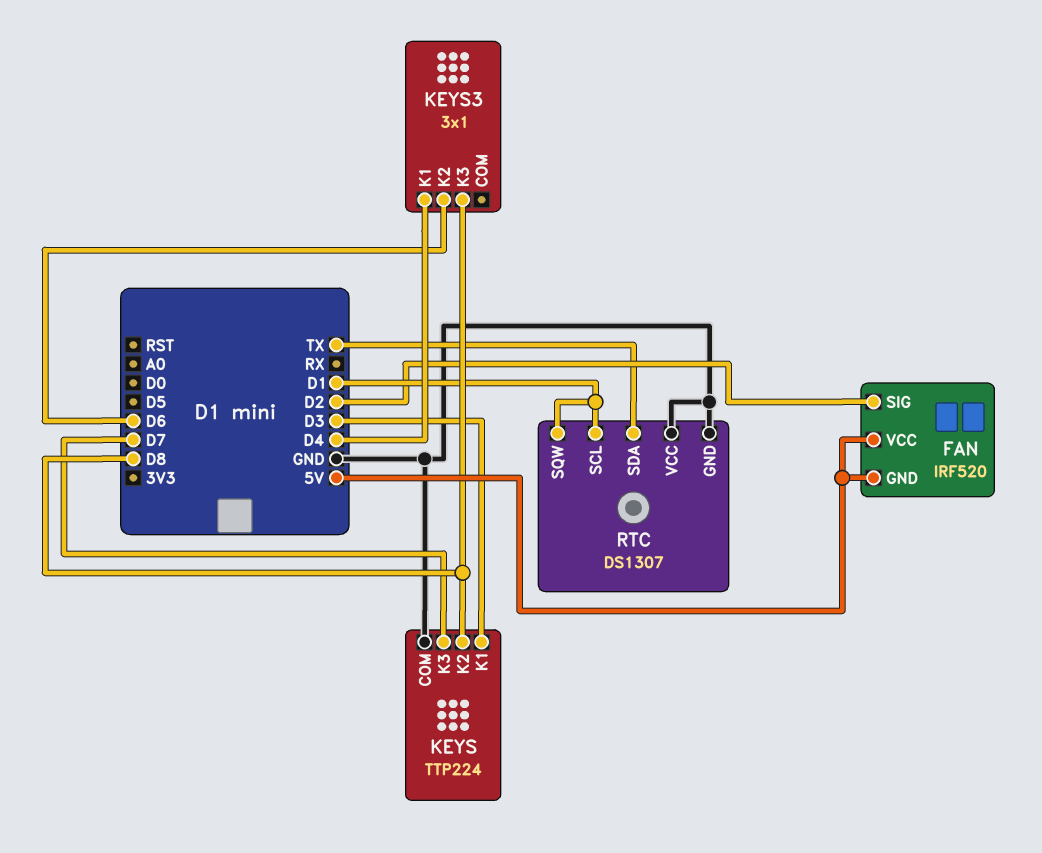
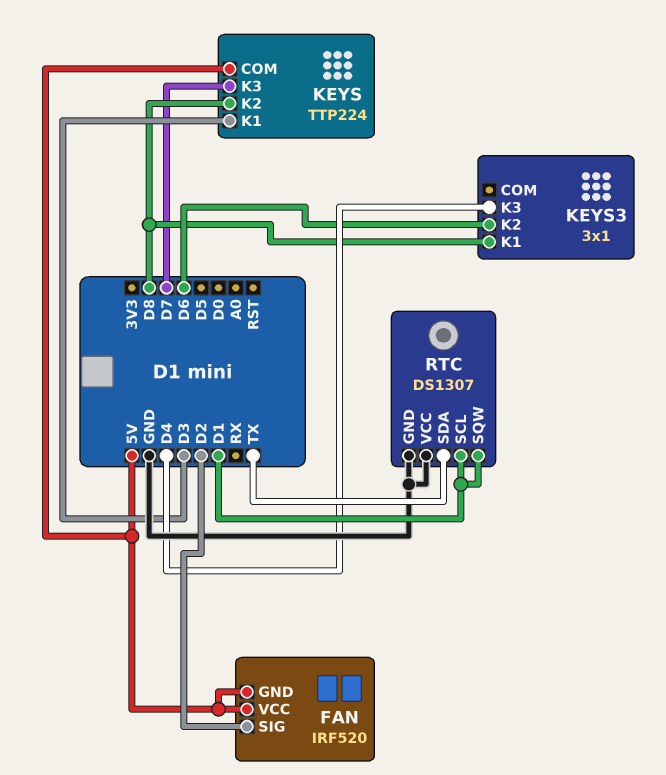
KEYS pin COM: GND -> 5V
KEYS3 pin K1: D4 -> D8
KEYS3 pin K3: D8 -> D4

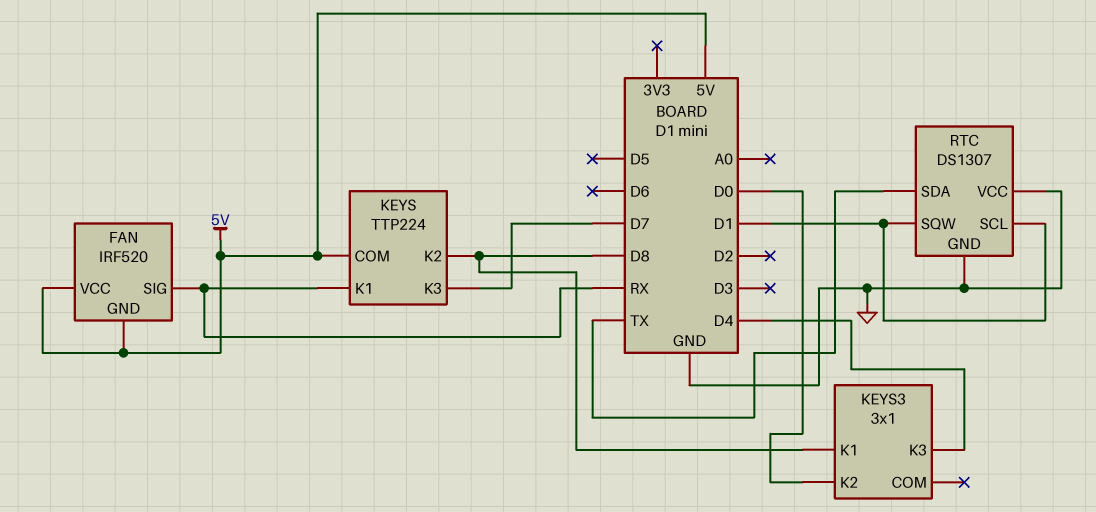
FAN pin SIG: D2 -> RX
KEYS pin K1: D3 -> RX
KEYS3 pin K2: D6 -> D0

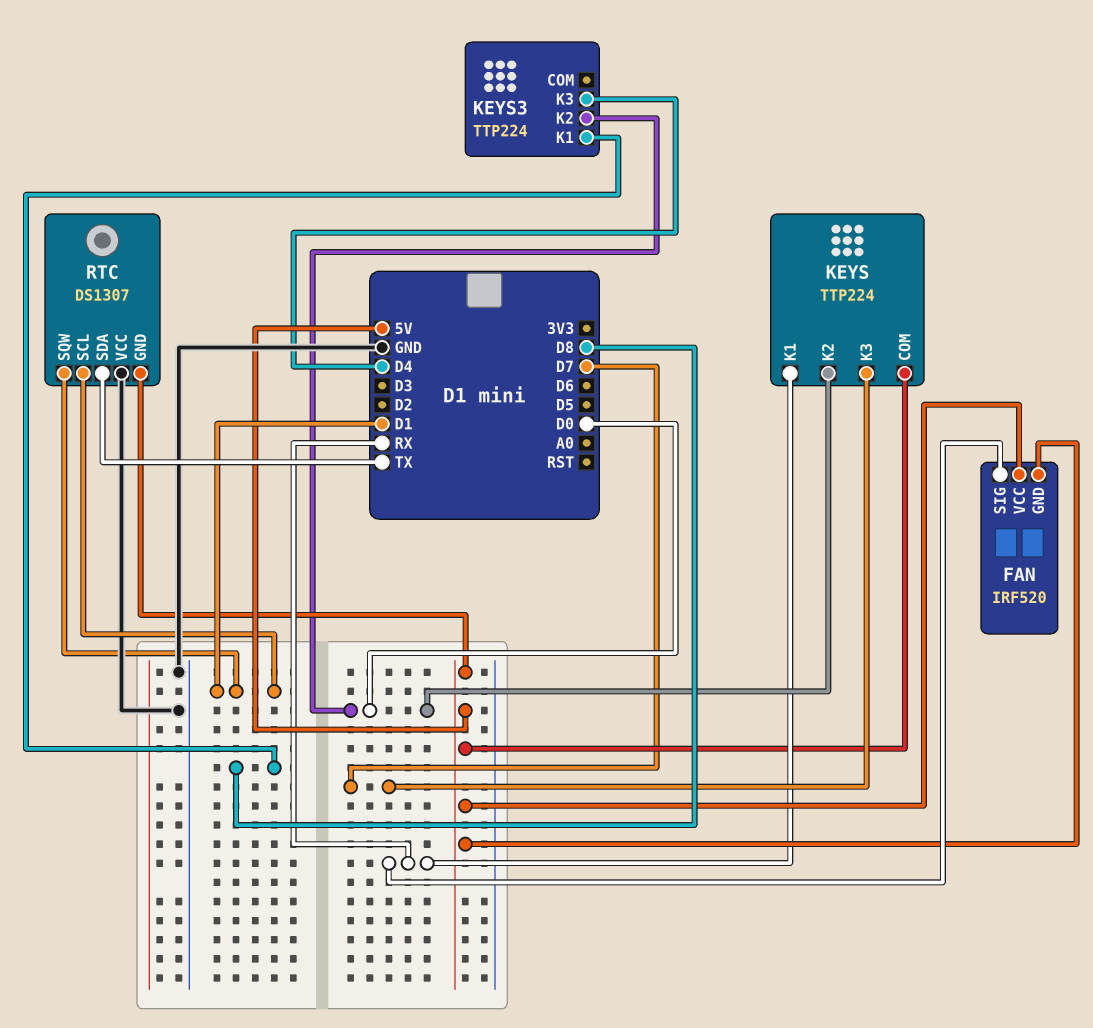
KEYS pin K2: D8 -> D0
KEYS3: 3x1 -> TTP224
RTC pin GND: GND -> 5V

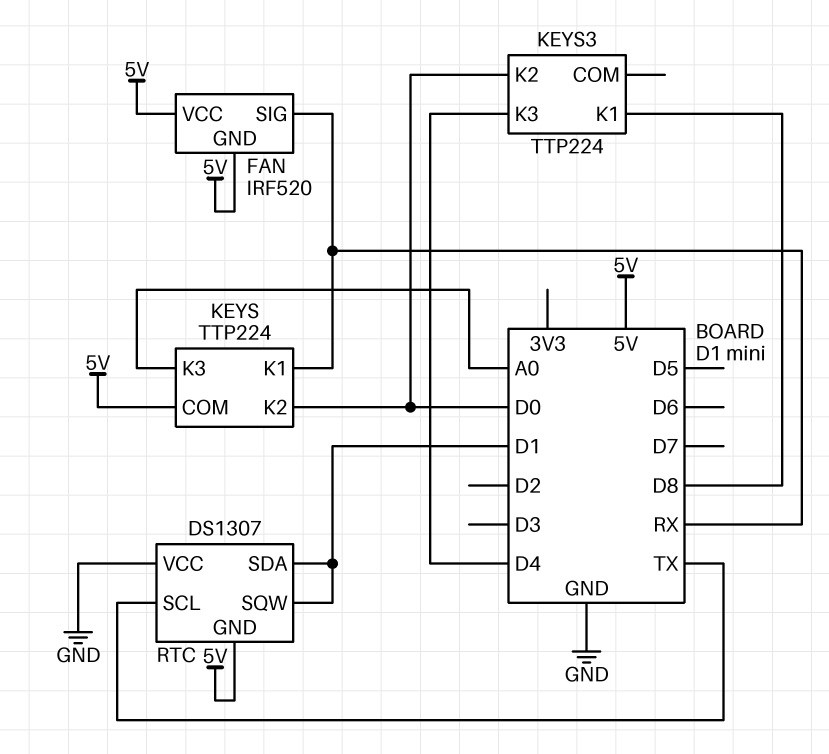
KEYS pin K3: D7 -> A0
RTC pin SCL: D1 -> TX
RTC pin SDA: TX -> D1

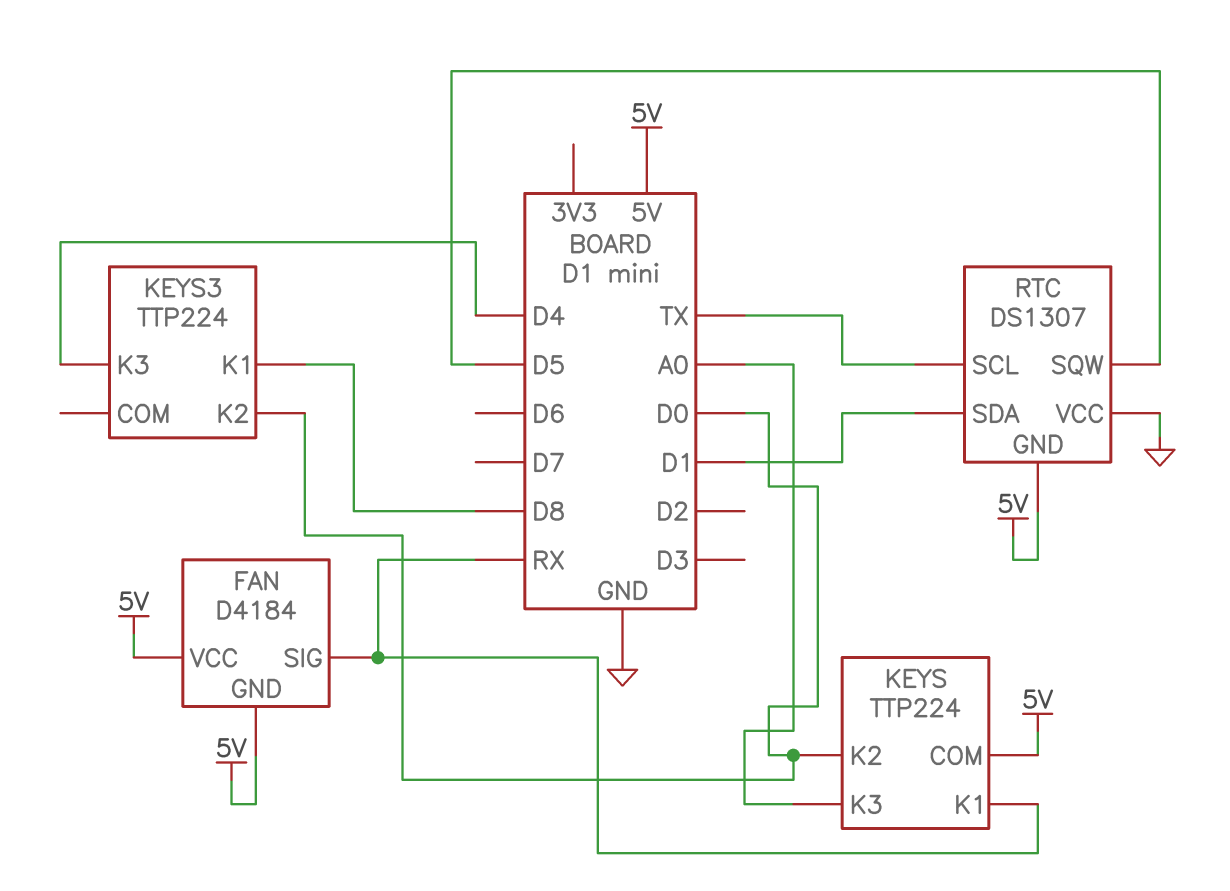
FAN: IRF520 -> D4184
RTC pin SQW: D1 -> D5

